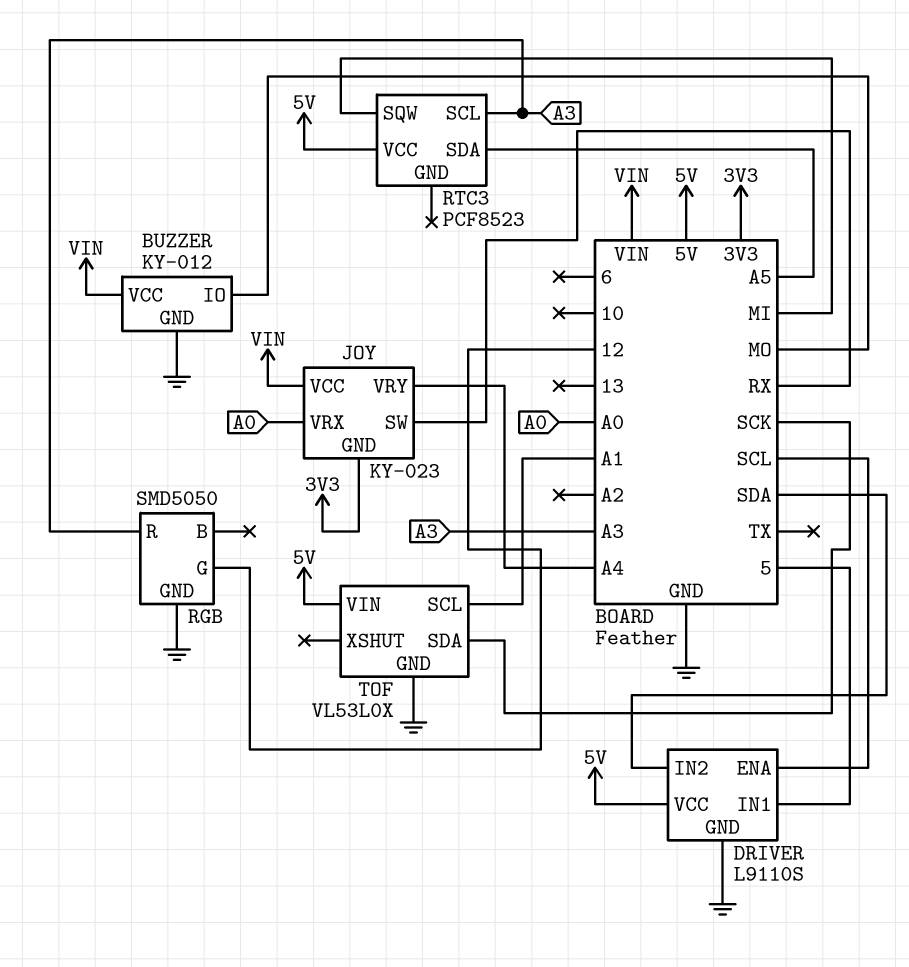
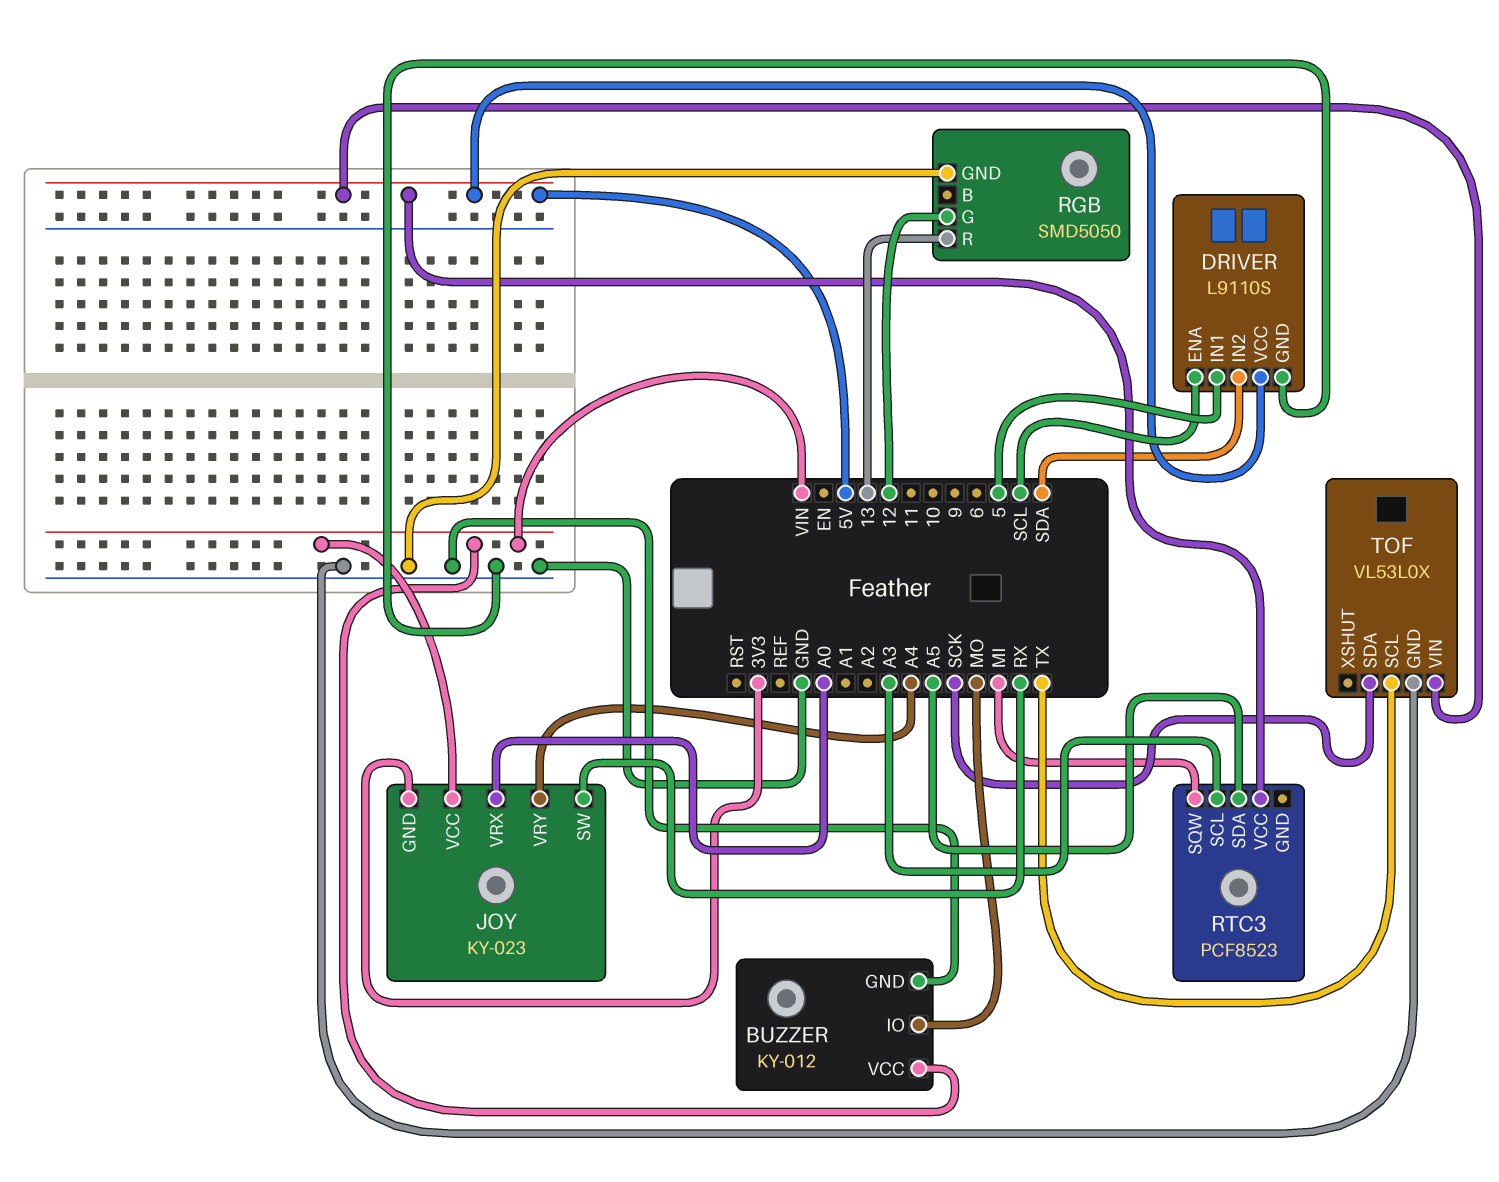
RGB pin R: A3 -> 13
TOF pin SCL: A1 -> TX

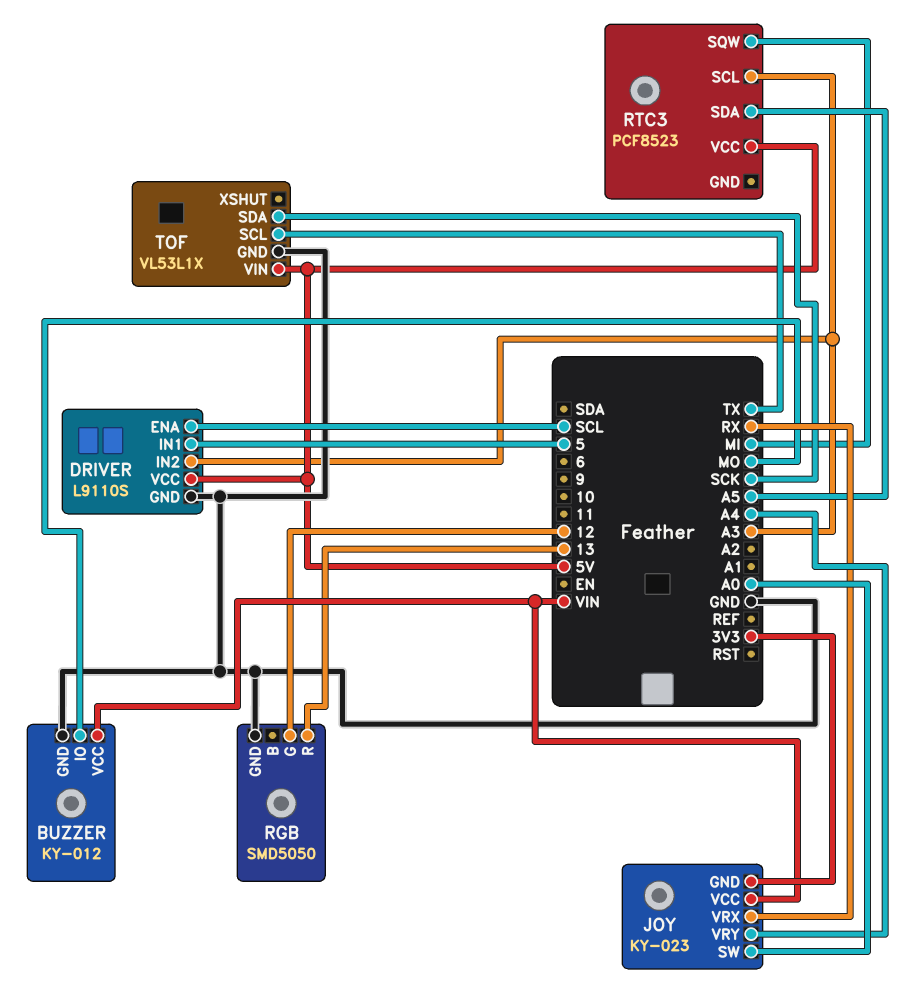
DRIVER pin IN2: SDA -> A3
JOY pin SW: RX -> A0
JOY pin VRX: A0 -> RX
TOF: VL53L0X -> VL53L1X

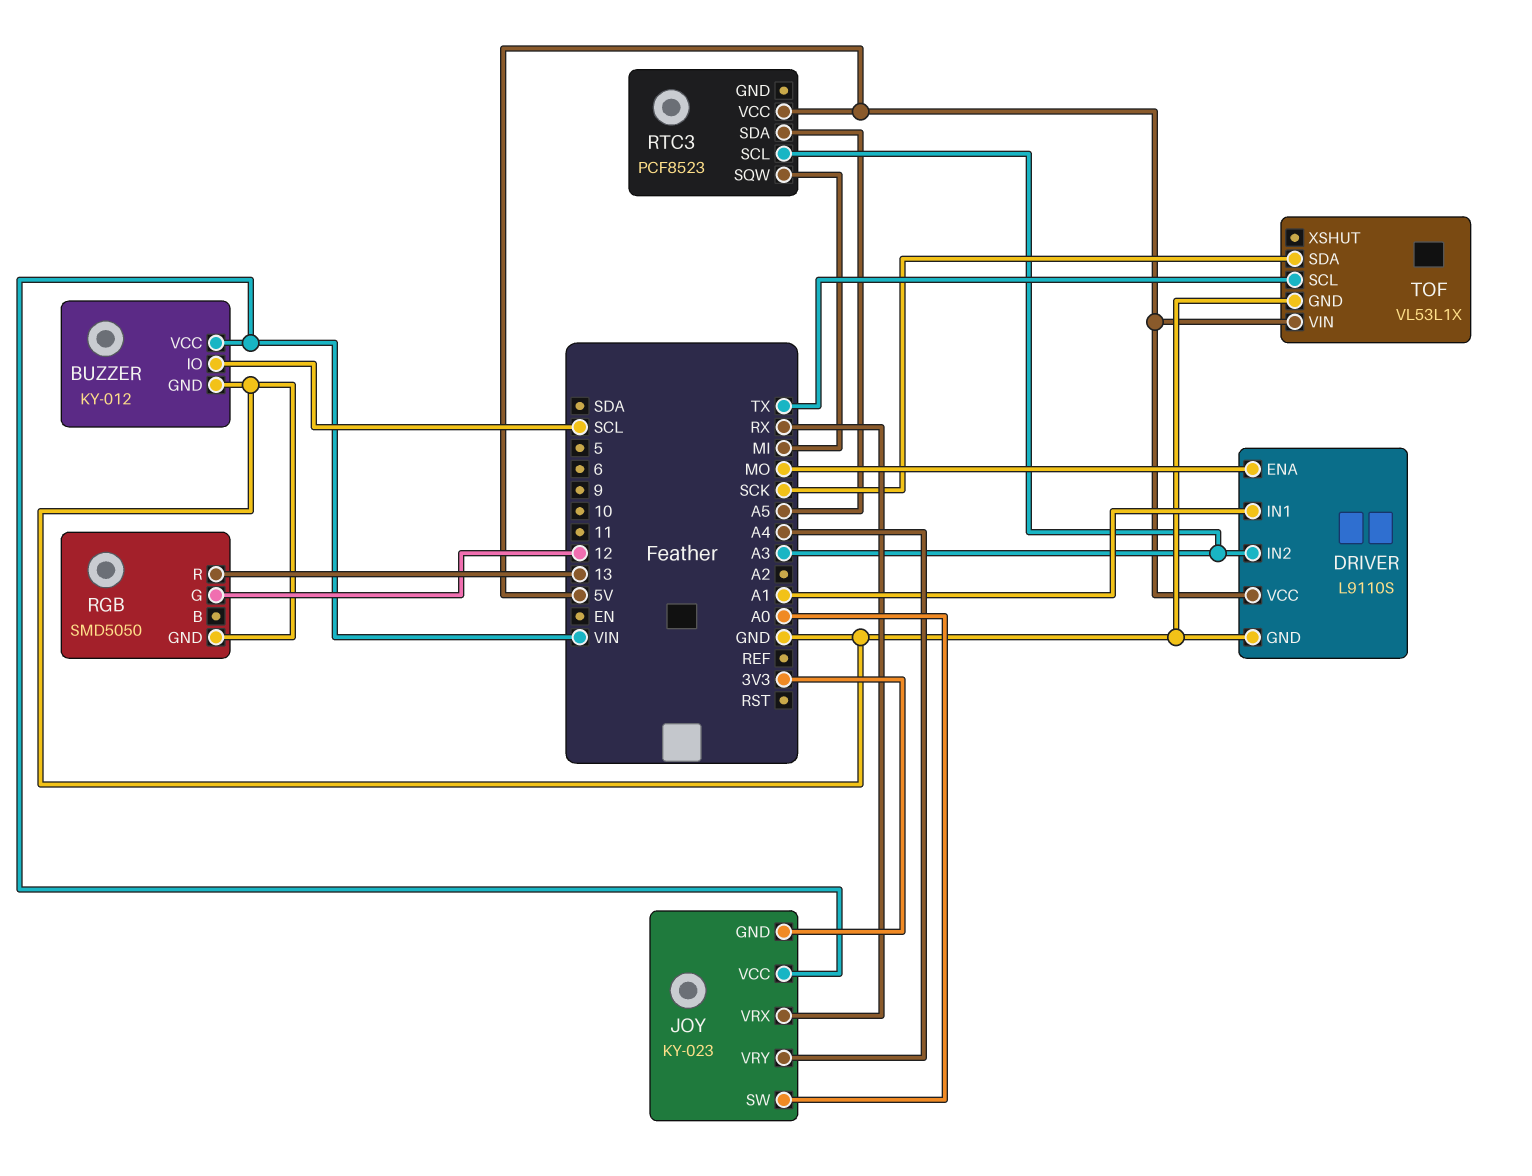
BUZZER pin IO: MO -> SCL
DRIVER pin ENA: SCL -> MO
DRIVER pin IN1: 5 -> A1

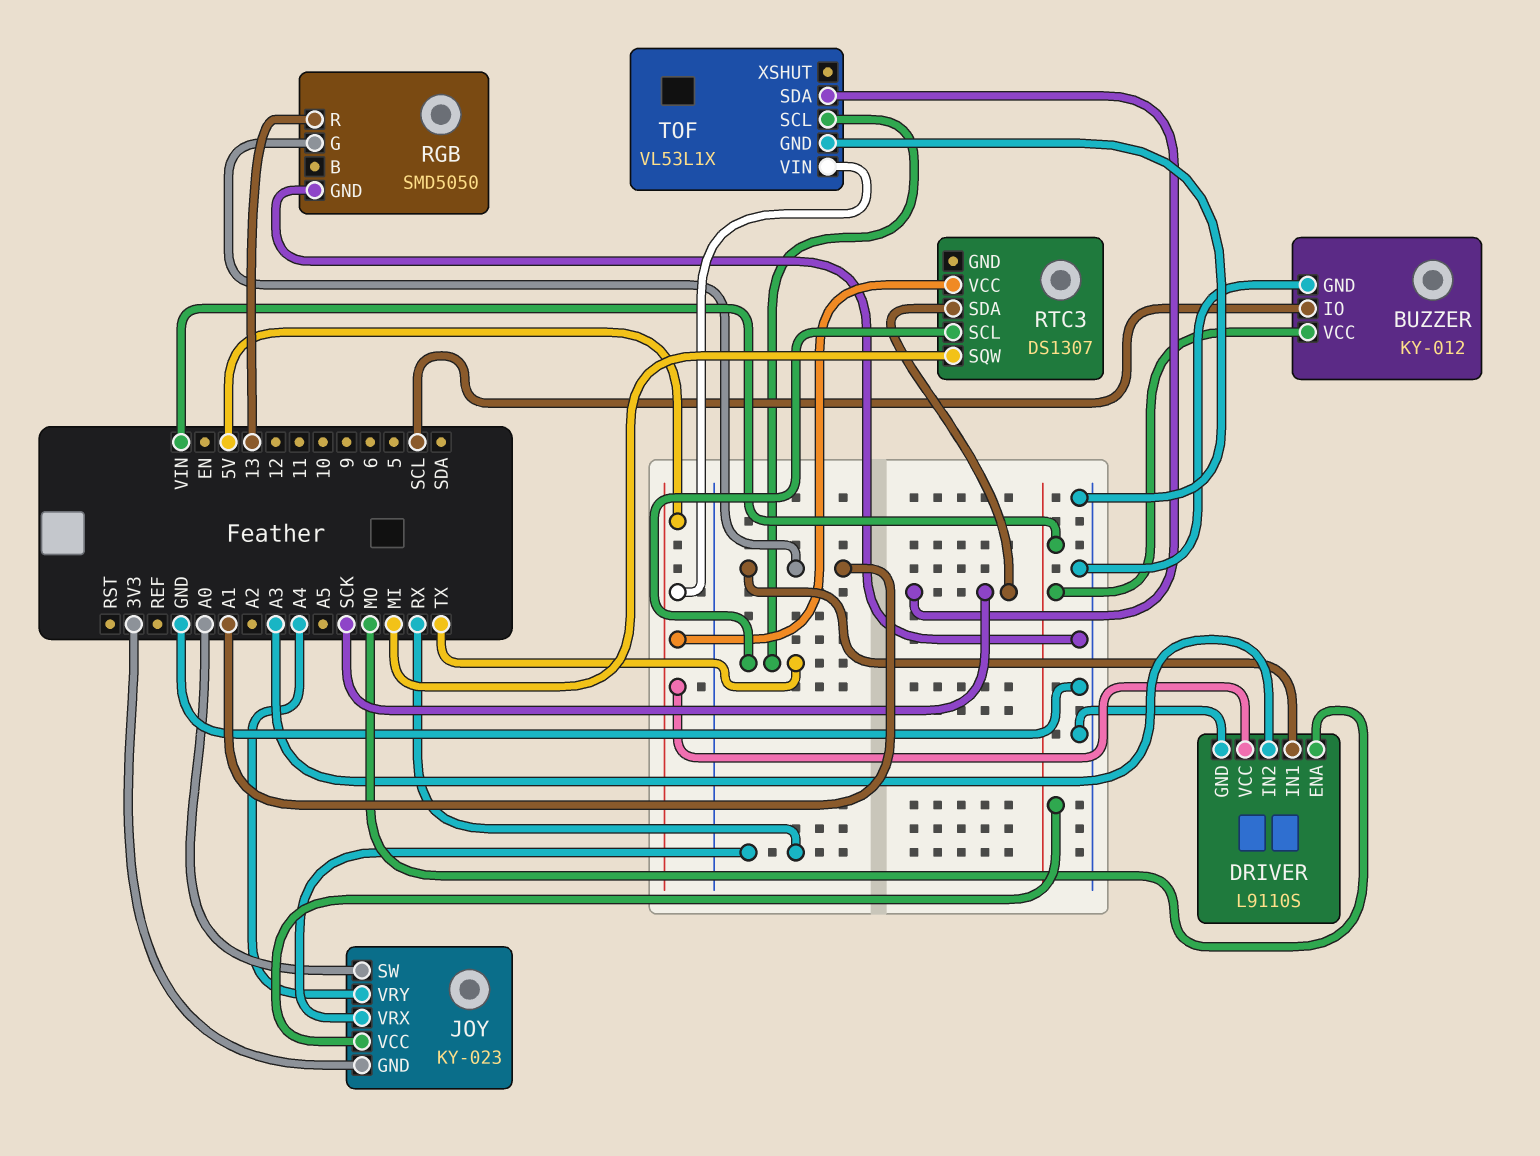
RGB pin G: 12 -> A1
RTC3: PCF8523 -> DS1307
RTC3 pin SCL: A3 -> TX
RTC3 pin SDA: A5 -> SCK

